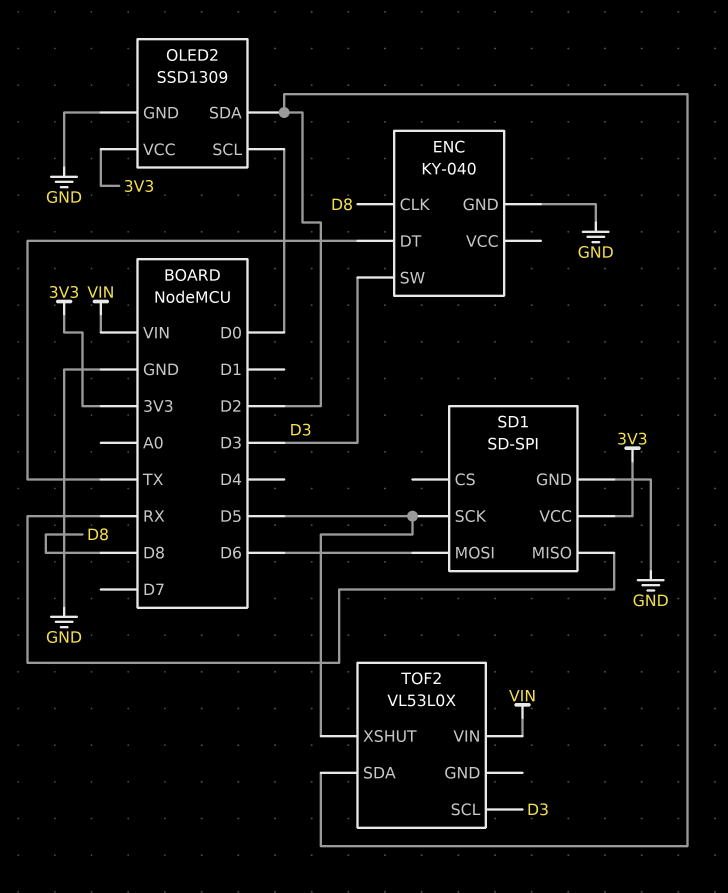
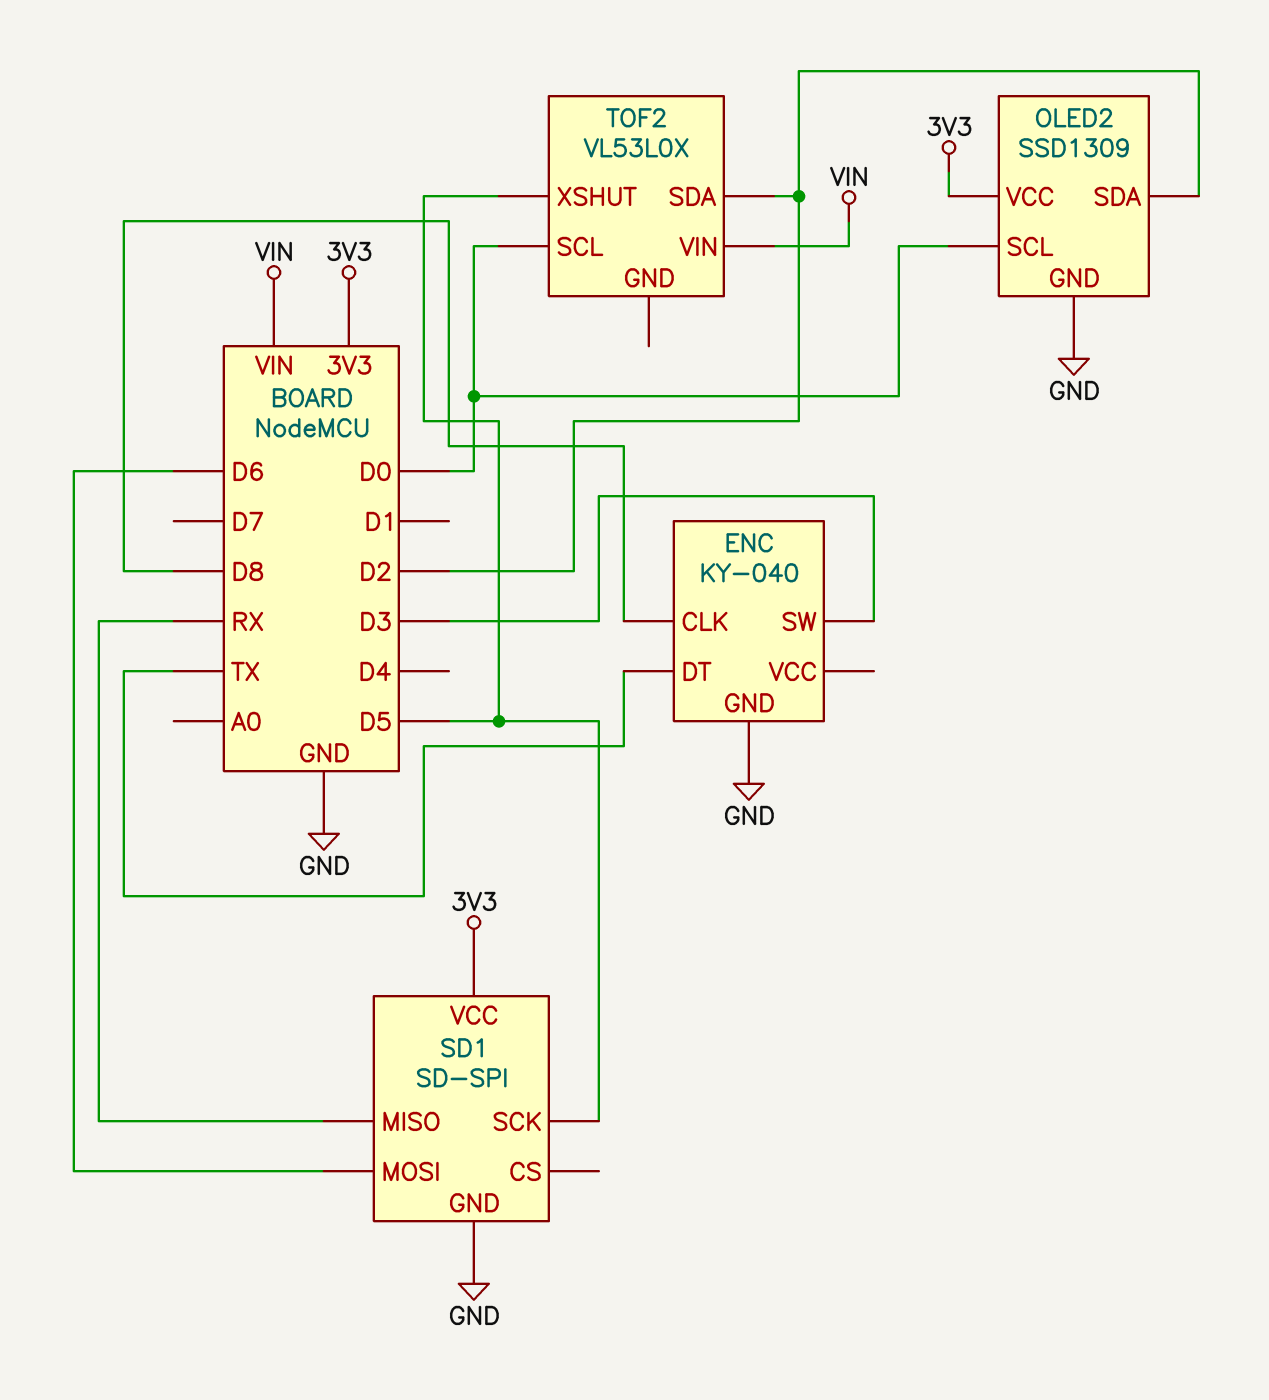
TOF2 pin SCL: D3 -> D0

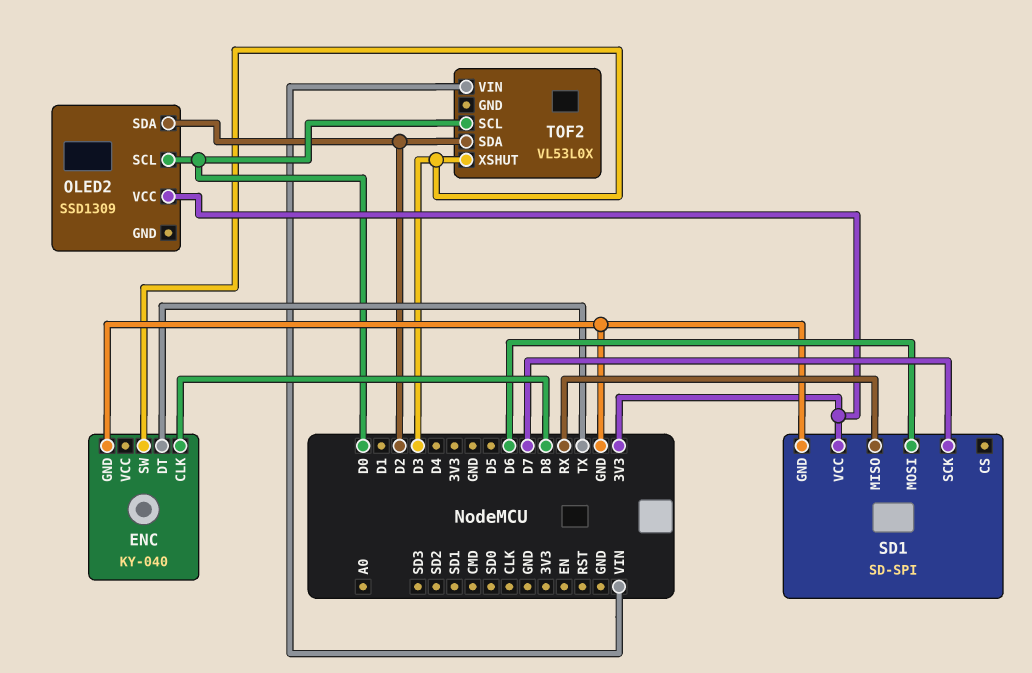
OLED2 pin GND: GND -> none
SD1 pin SCK: D5 -> D7
TOF2 pin XSHUT: D5 -> D3

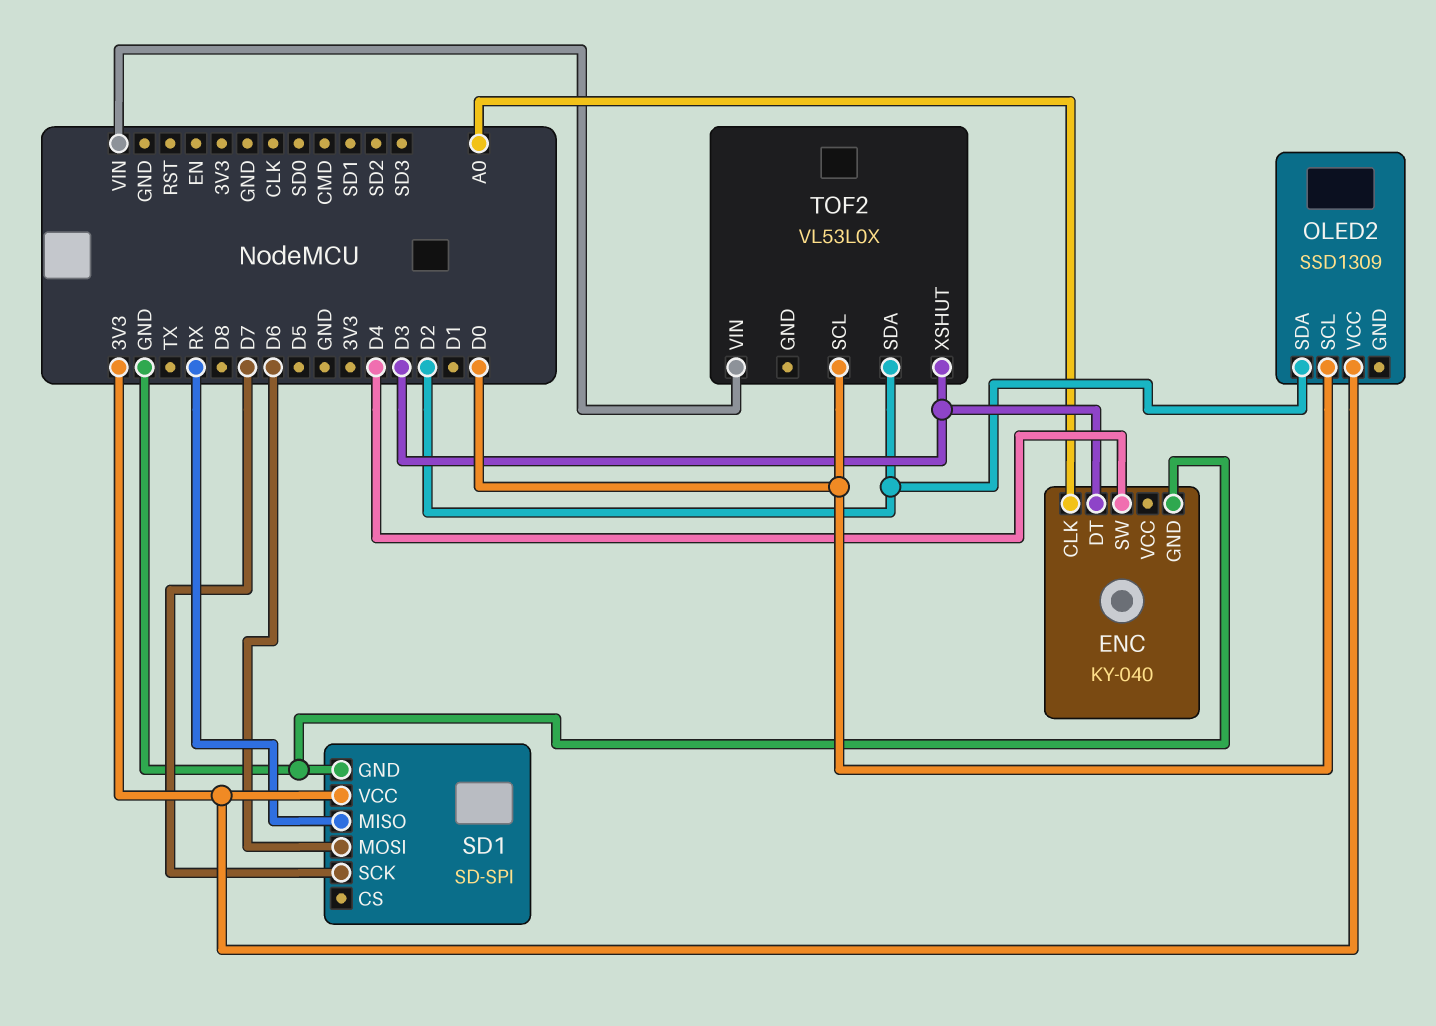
ENC pin CLK: D8 -> A0
ENC pin DT: TX -> D3
ENC pin SW: D3 -> D4

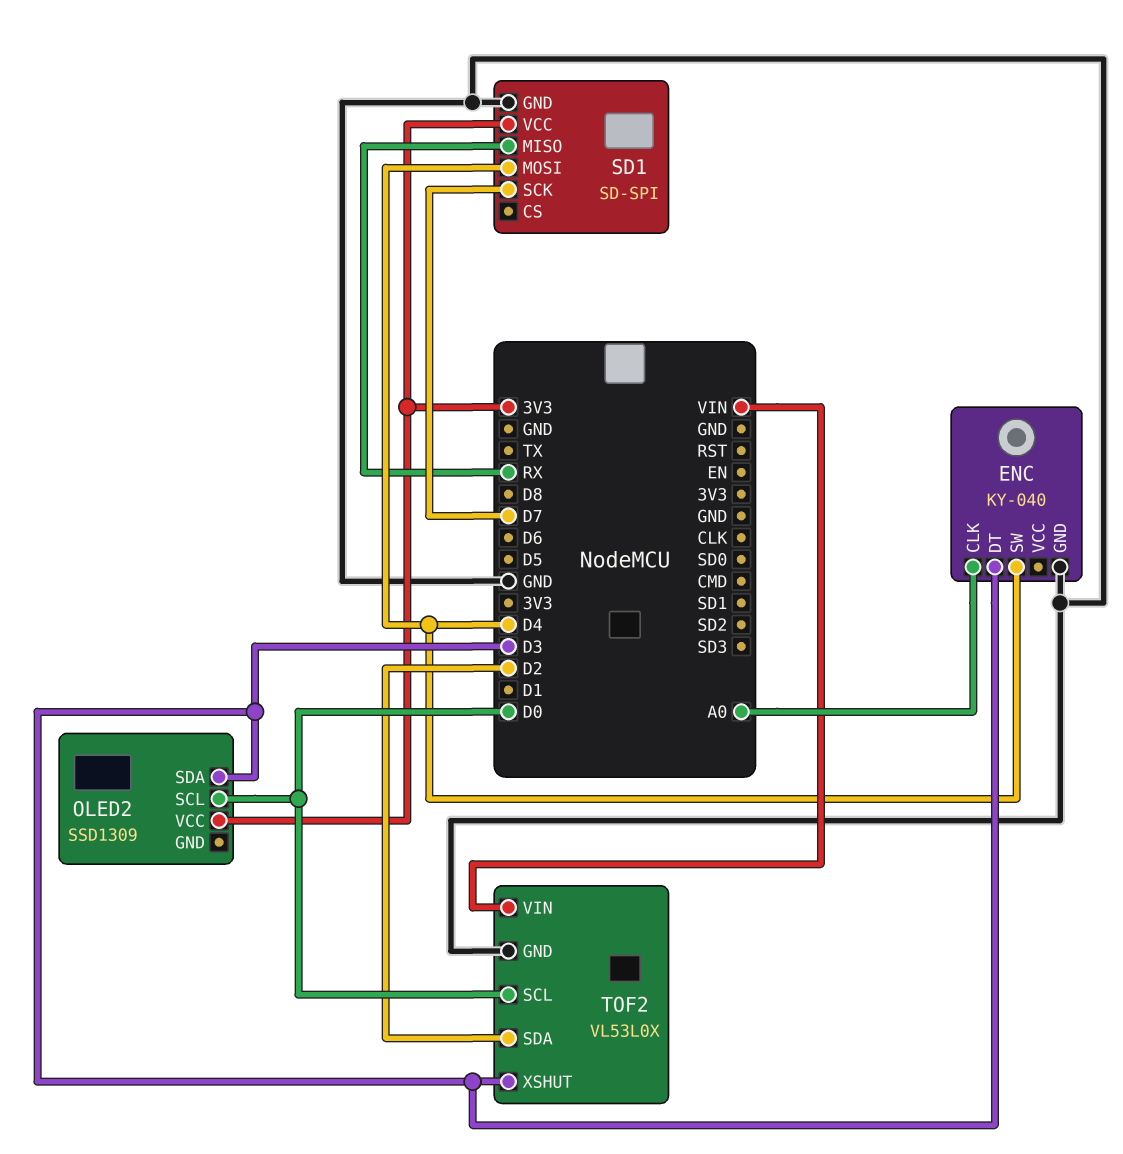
OLED2 pin SDA: D2 -> D3
SD1 pin MOSI: D6 -> D4
TOF2 pin GND: none -> GND

